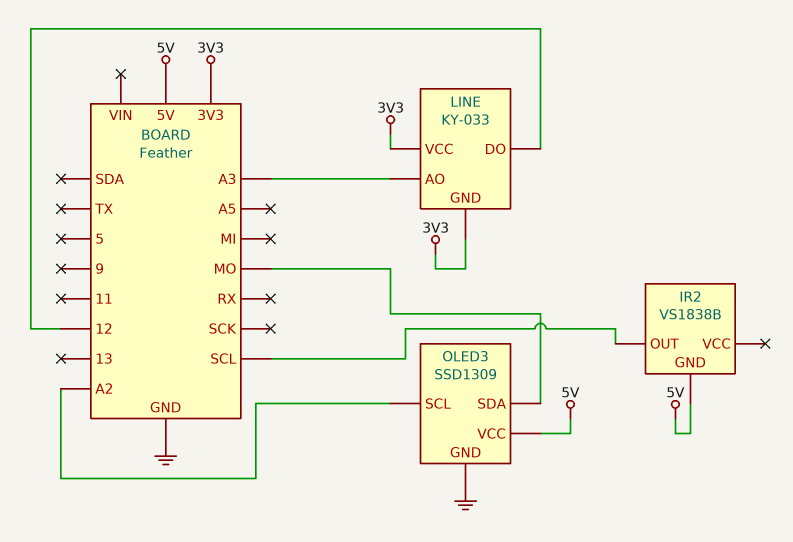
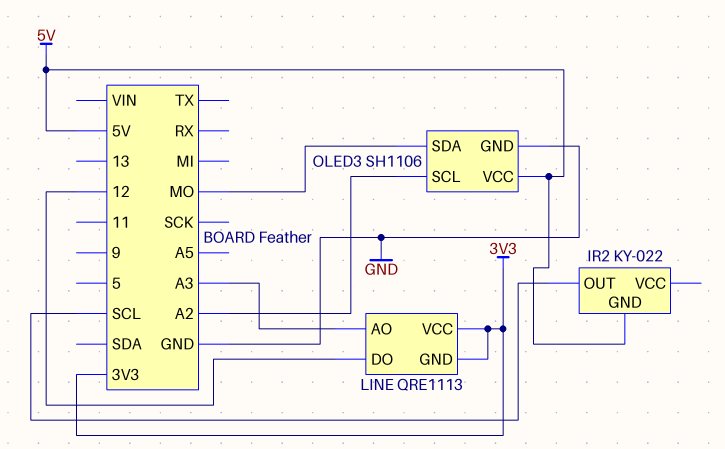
IR2: VS1838B -> KY-022
LINE: KY-033 -> QRE1113
OLED3: SSD1309 -> SH1106

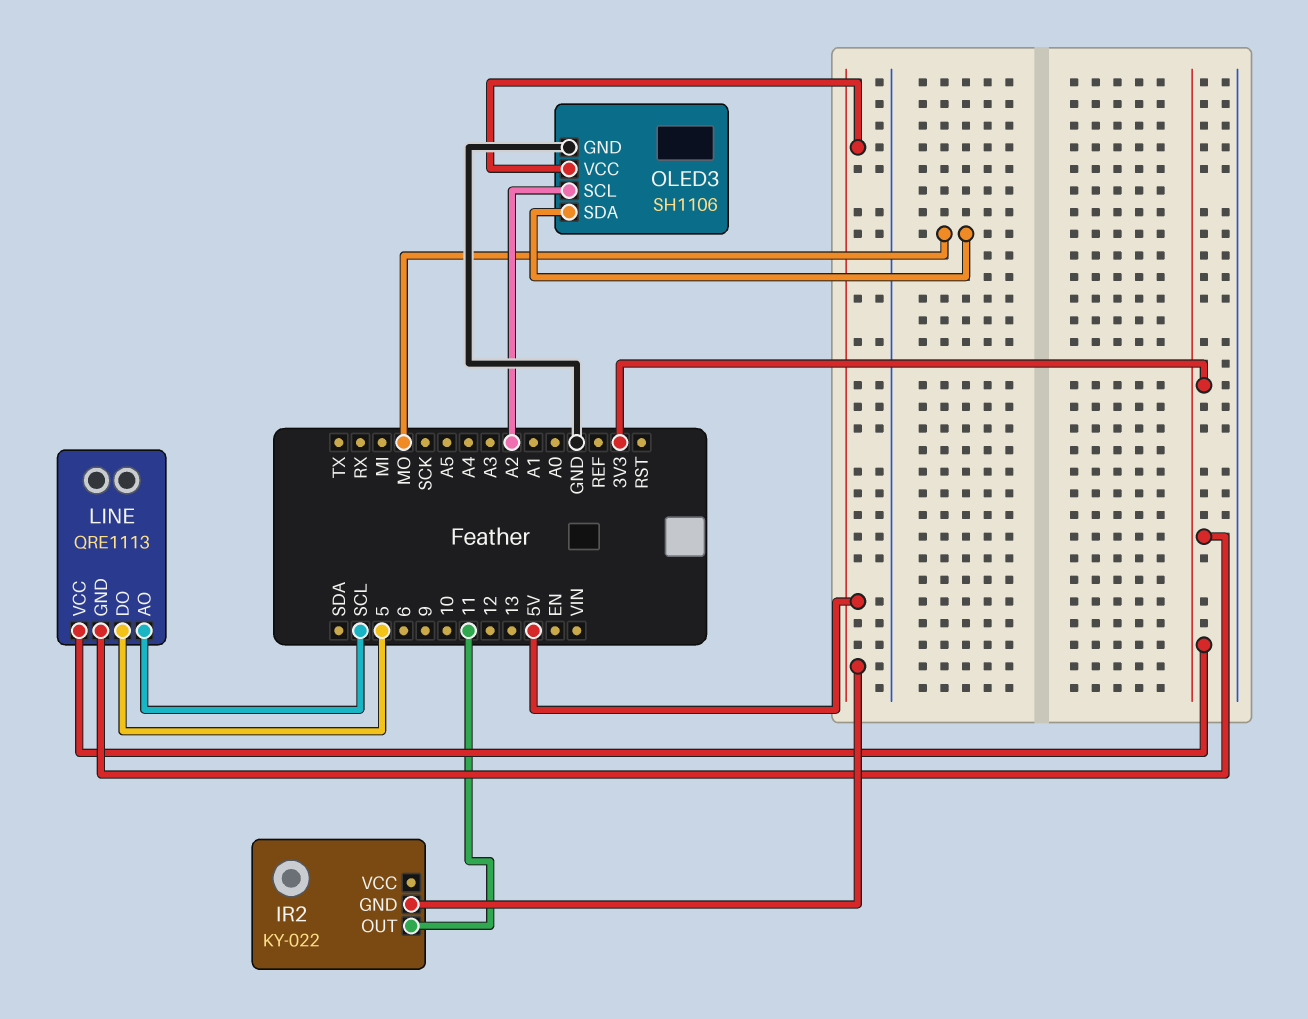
IR2 pin OUT: SCL -> 11
LINE pin AO: A3 -> SCL
LINE pin DO: 12 -> 5

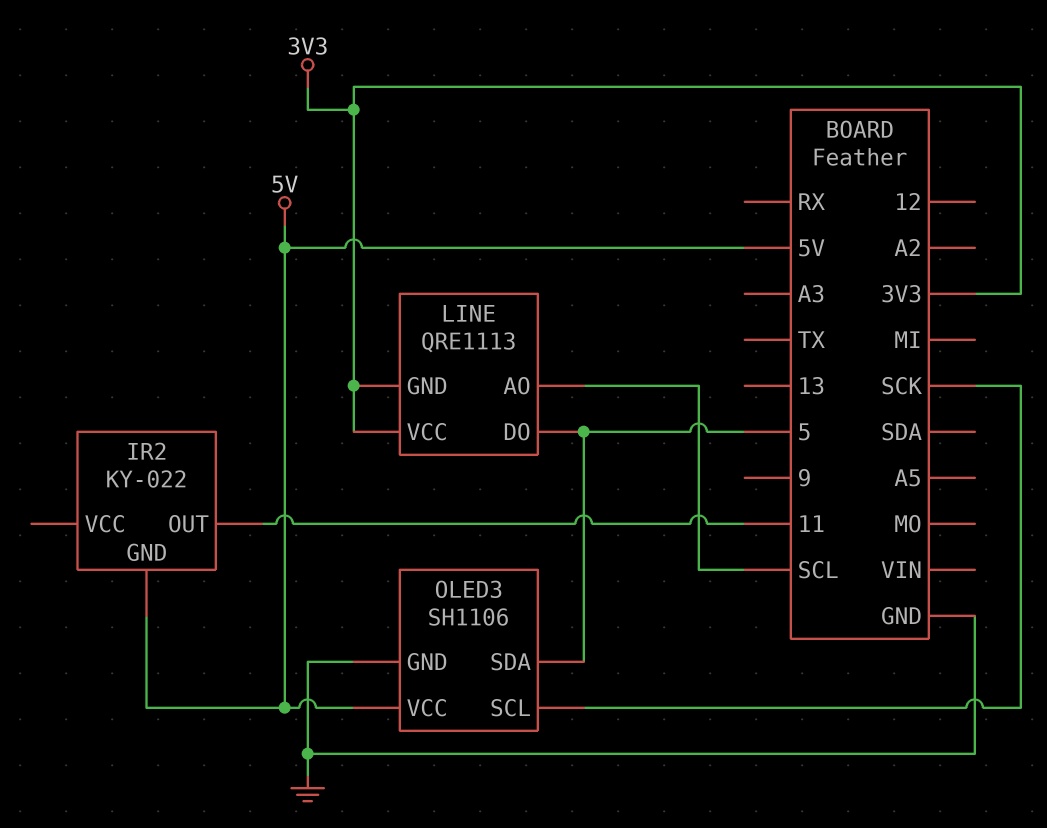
OLED3 pin SCL: A2 -> SCK
OLED3 pin SDA: MO -> 5

